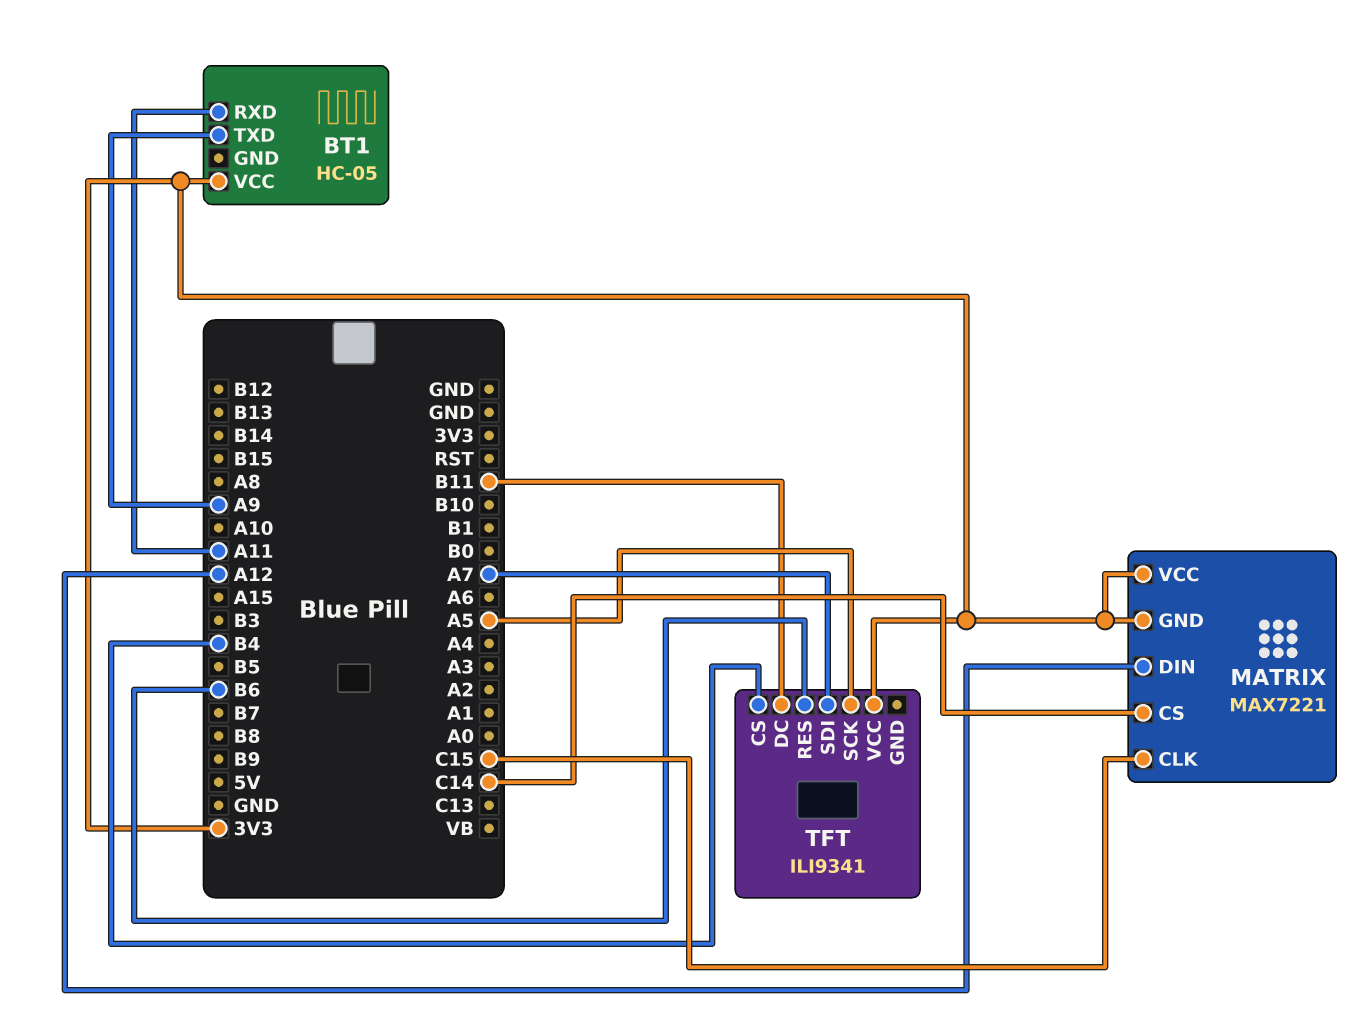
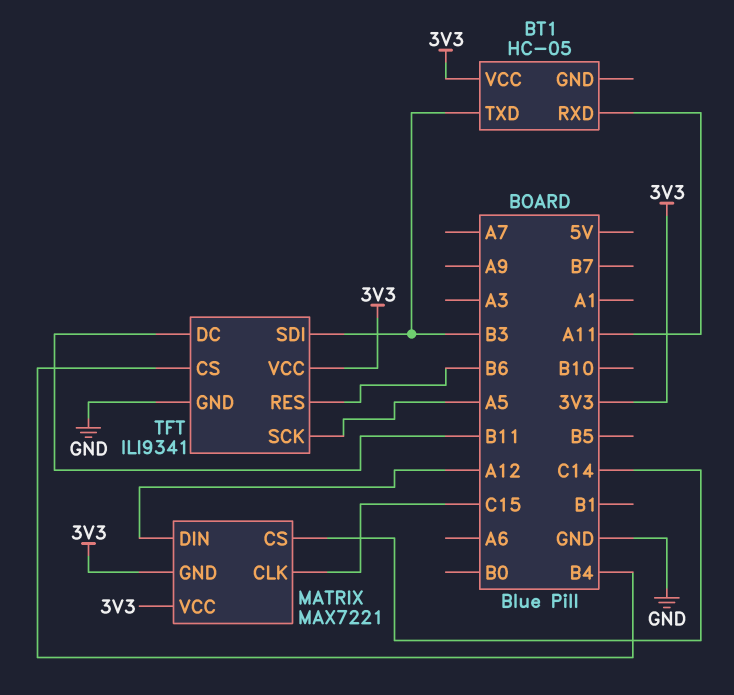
BT1 pin TXD: A9 -> B3
TFT pin GND: none -> GND
TFT pin SDI: A7 -> B3

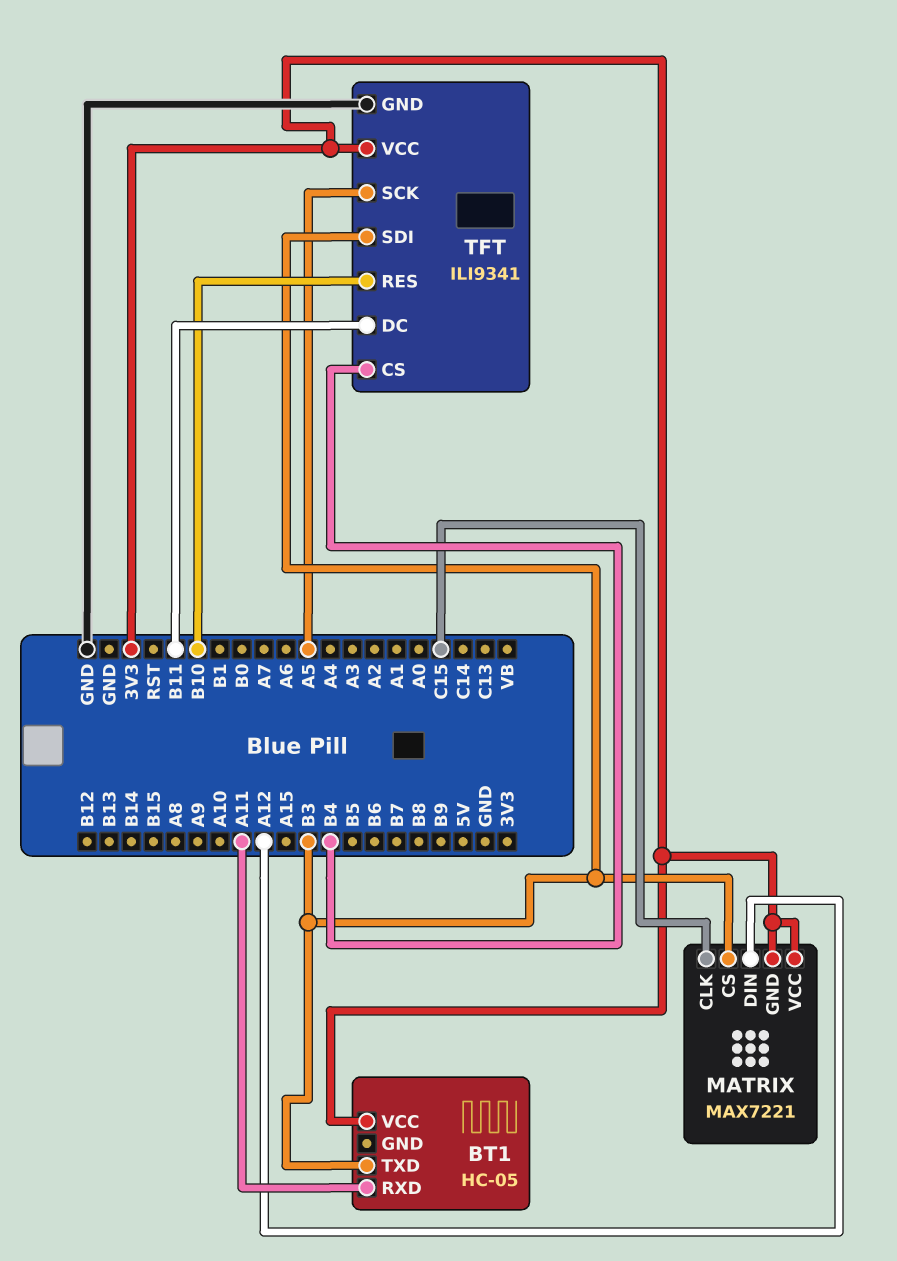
MATRIX pin CS: C14 -> B3
TFT pin RES: B6 -> B10

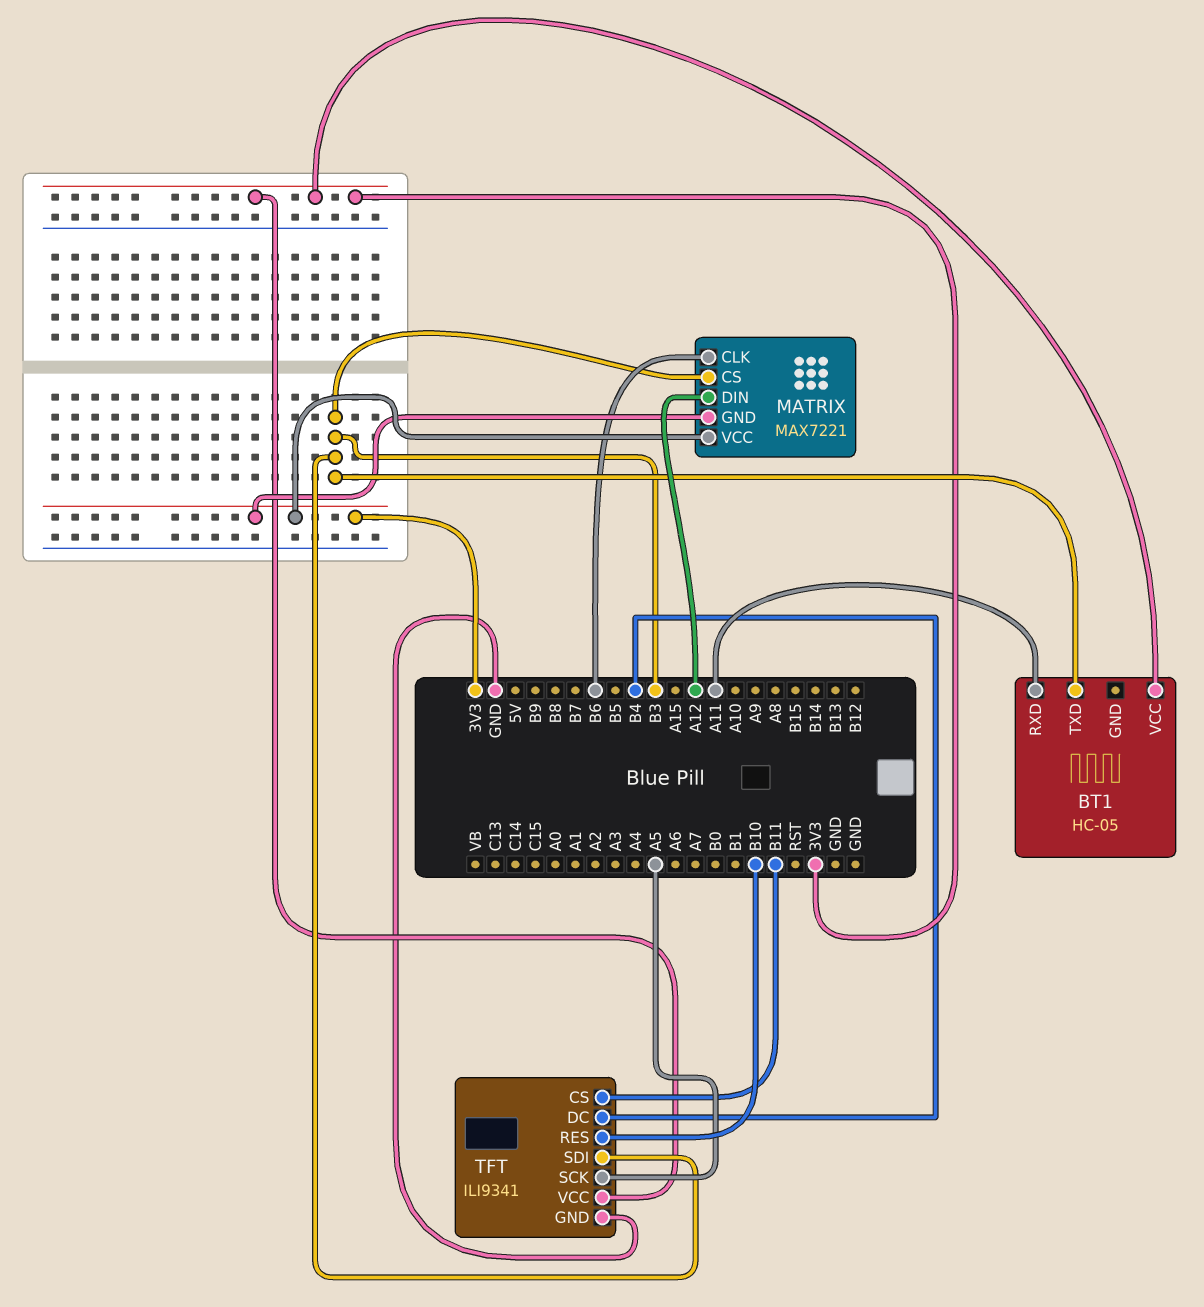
MATRIX pin CLK: C15 -> B6
TFT pin CS: B4 -> B11
TFT pin DC: B11 -> B4

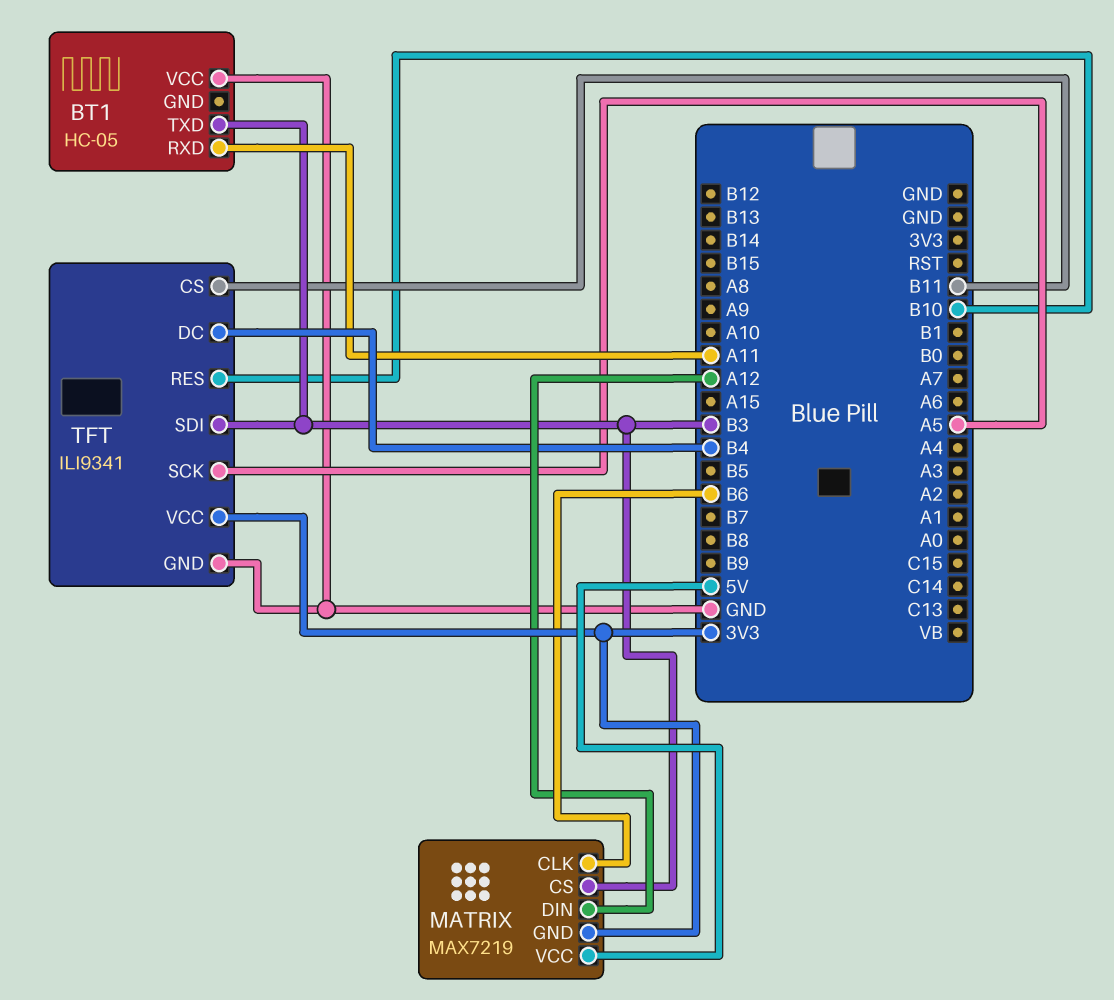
BT1 pin VCC: 3V3 -> GND
MATRIX: MAX7221 -> MAX7219
MATRIX pin VCC: 3V3 -> 5V

